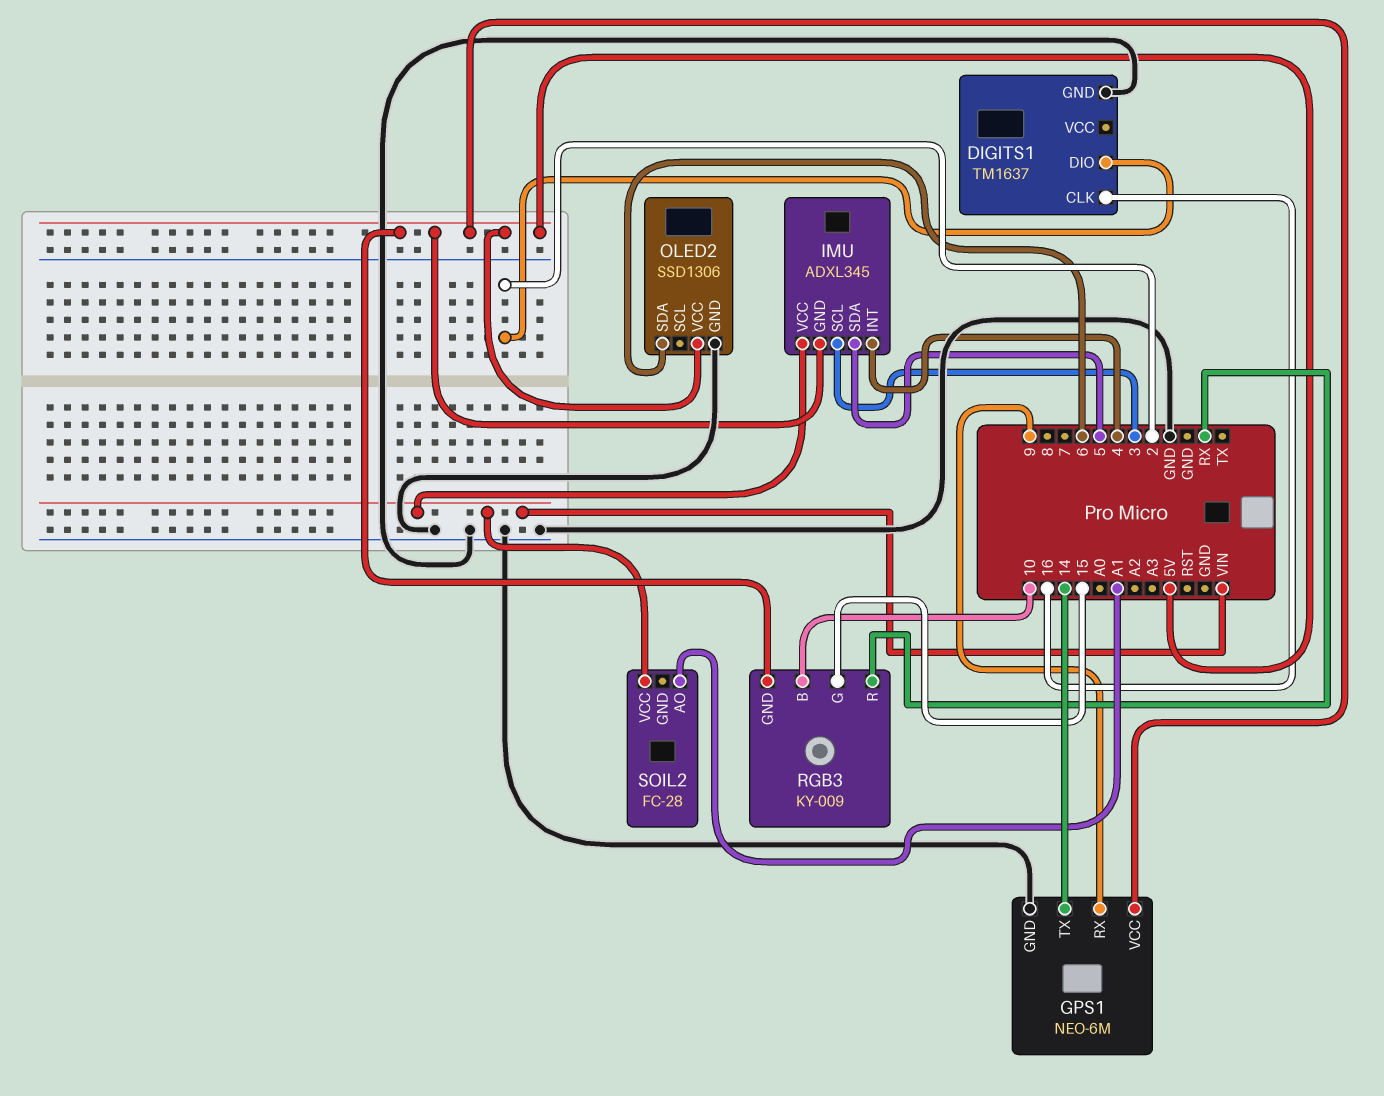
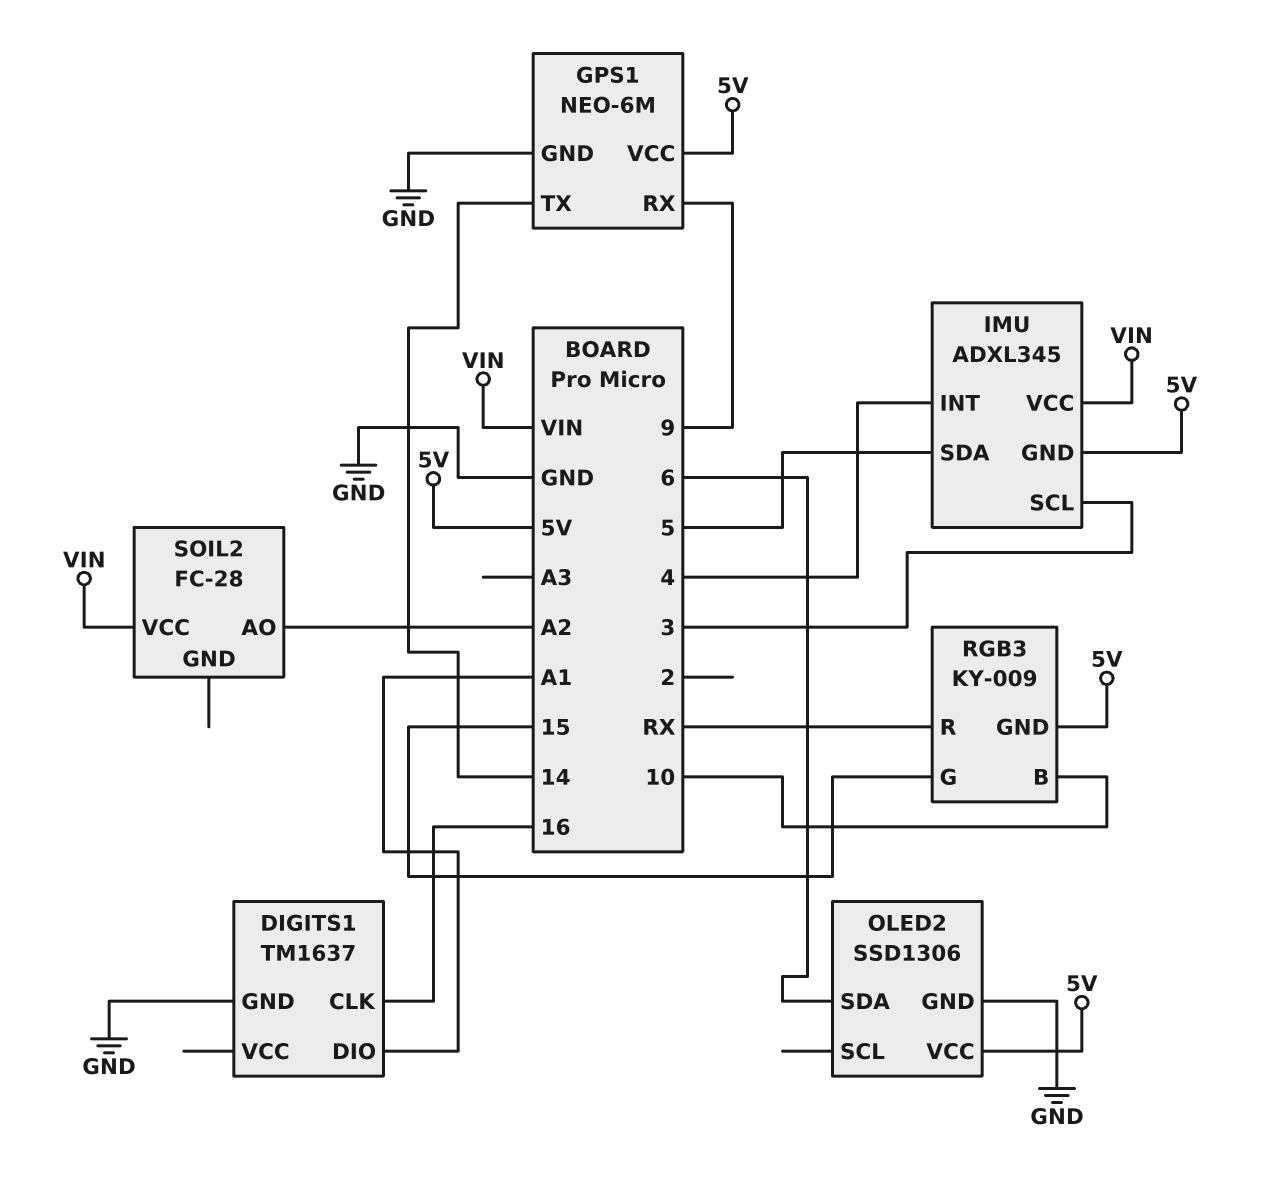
DIGITS1 pin DIO: 2 -> A1
SOIL2 pin AO: A1 -> A2

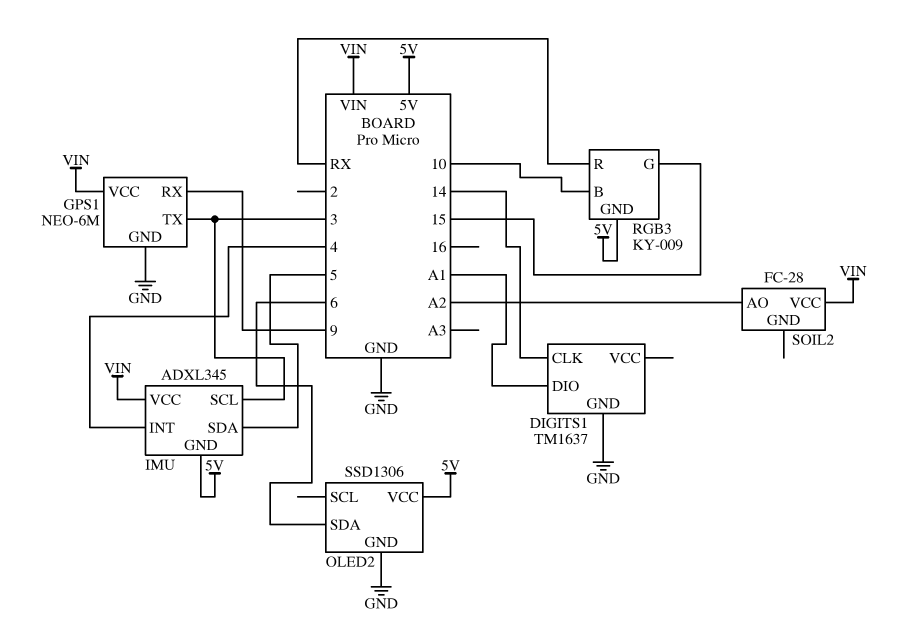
DIGITS1 pin CLK: 16 -> 14
GPS1 pin TX: 14 -> 3
GPS1 pin VCC: 5V -> VIN

